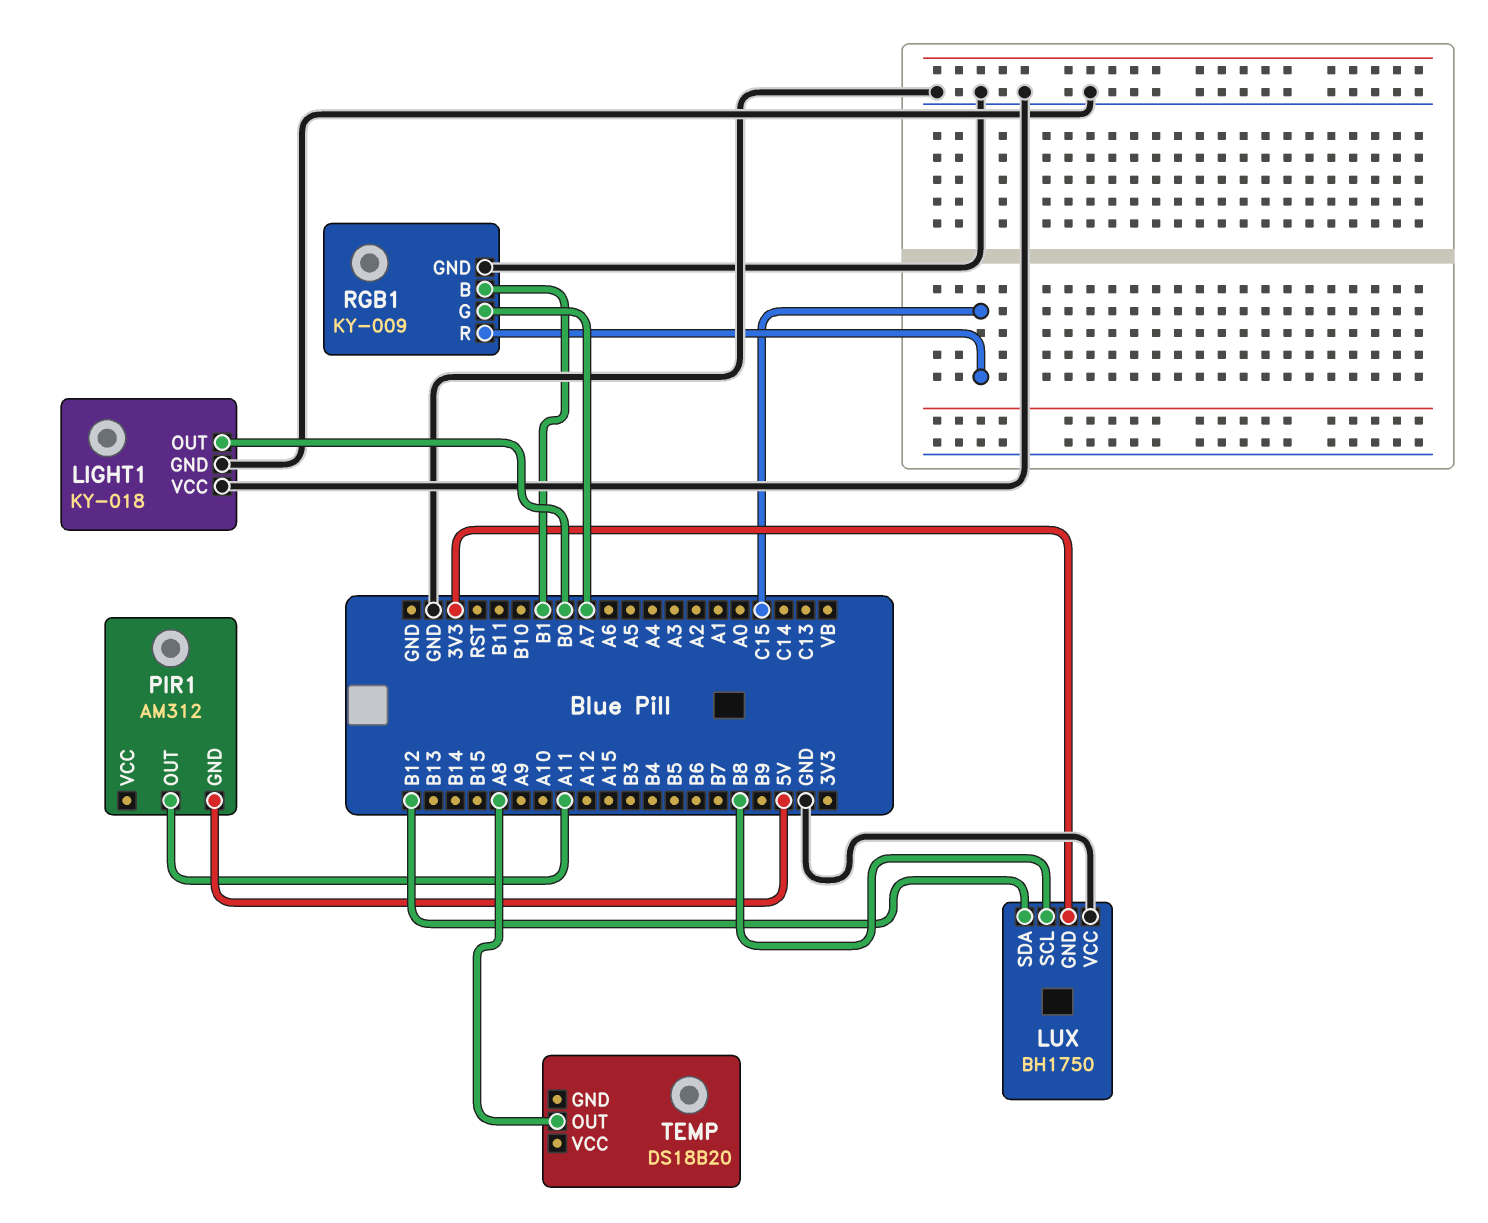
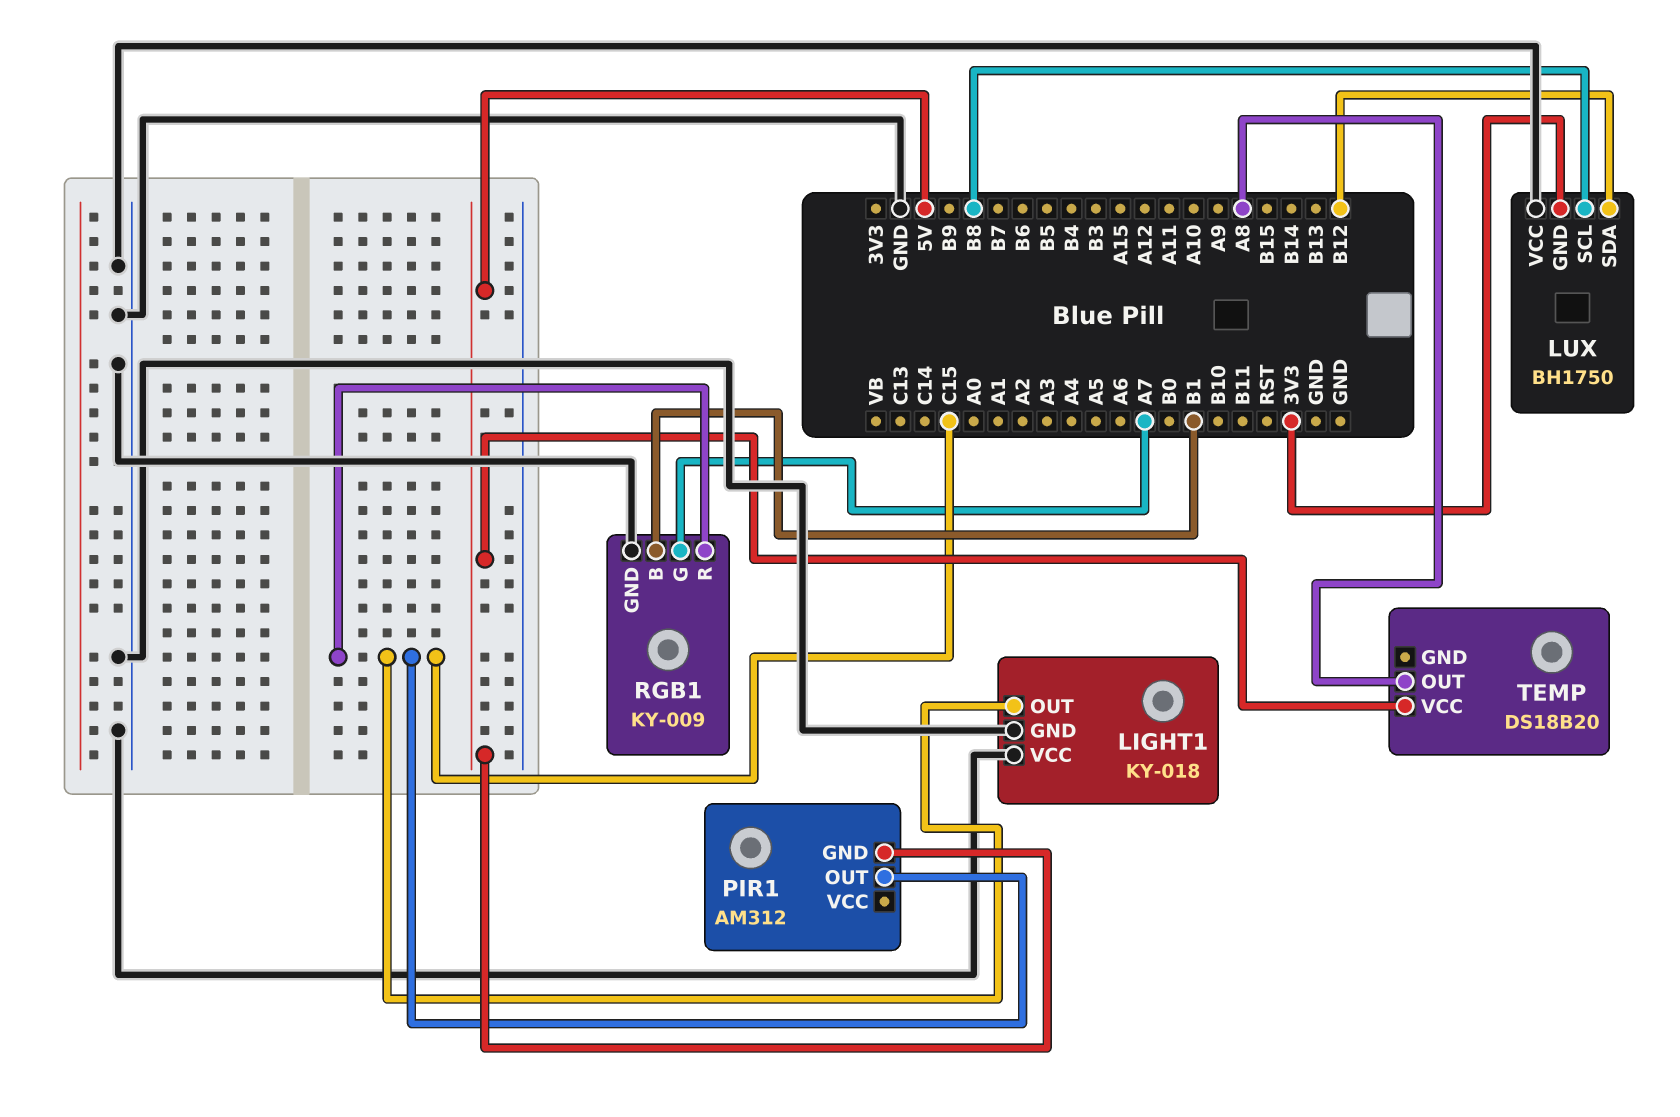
LIGHT1 pin OUT: B0 -> C15
PIR1 pin OUT: A11 -> C15
TEMP pin VCC: none -> 5V

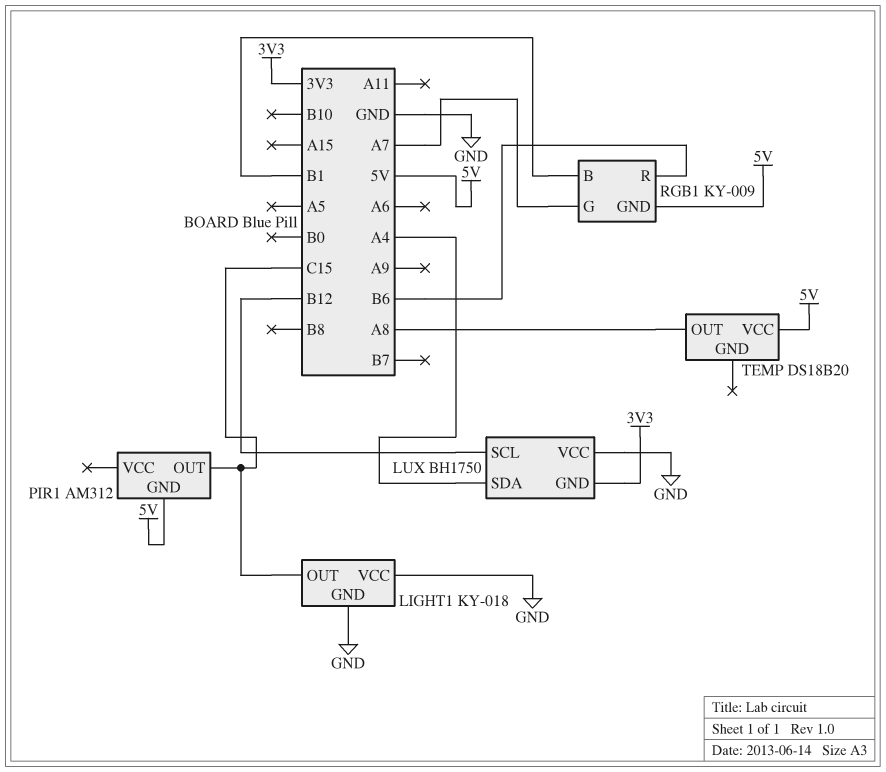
LUX pin SCL: B8 -> B12
LUX pin SDA: B12 -> A4
RGB1 pin GND: GND -> 5V
RGB1 pin R: C15 -> B6

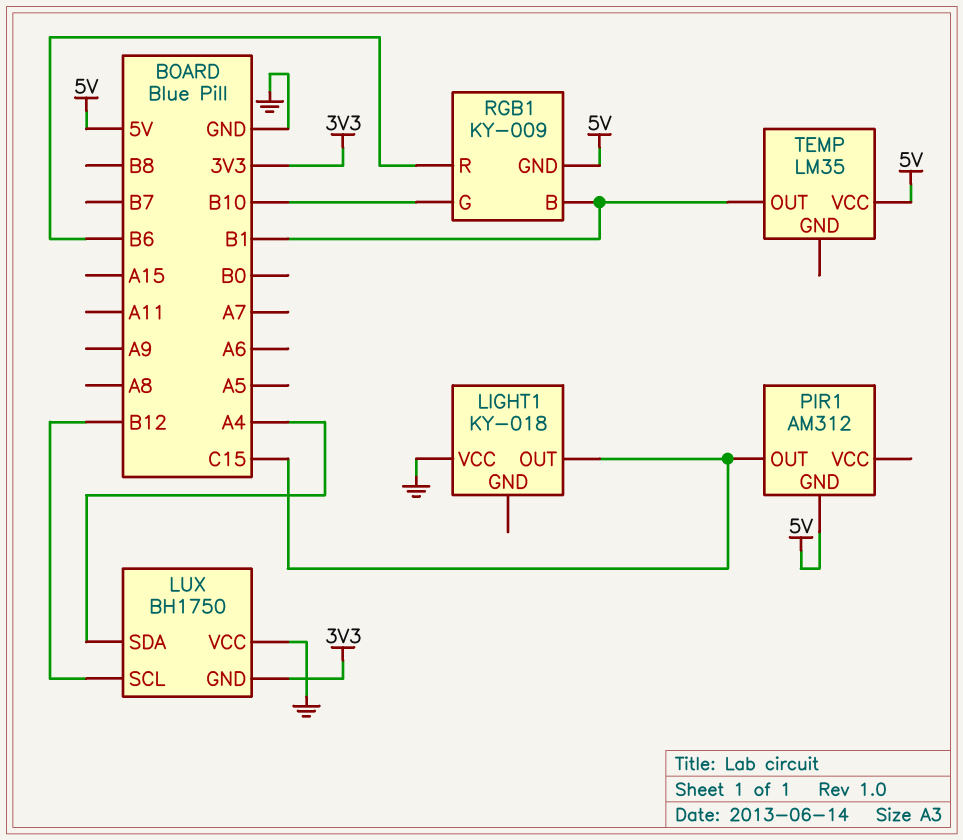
LIGHT1 pin GND: GND -> none
RGB1 pin G: A7 -> B10
TEMP: DS18B20 -> LM35
TEMP pin OUT: A8 -> B1

